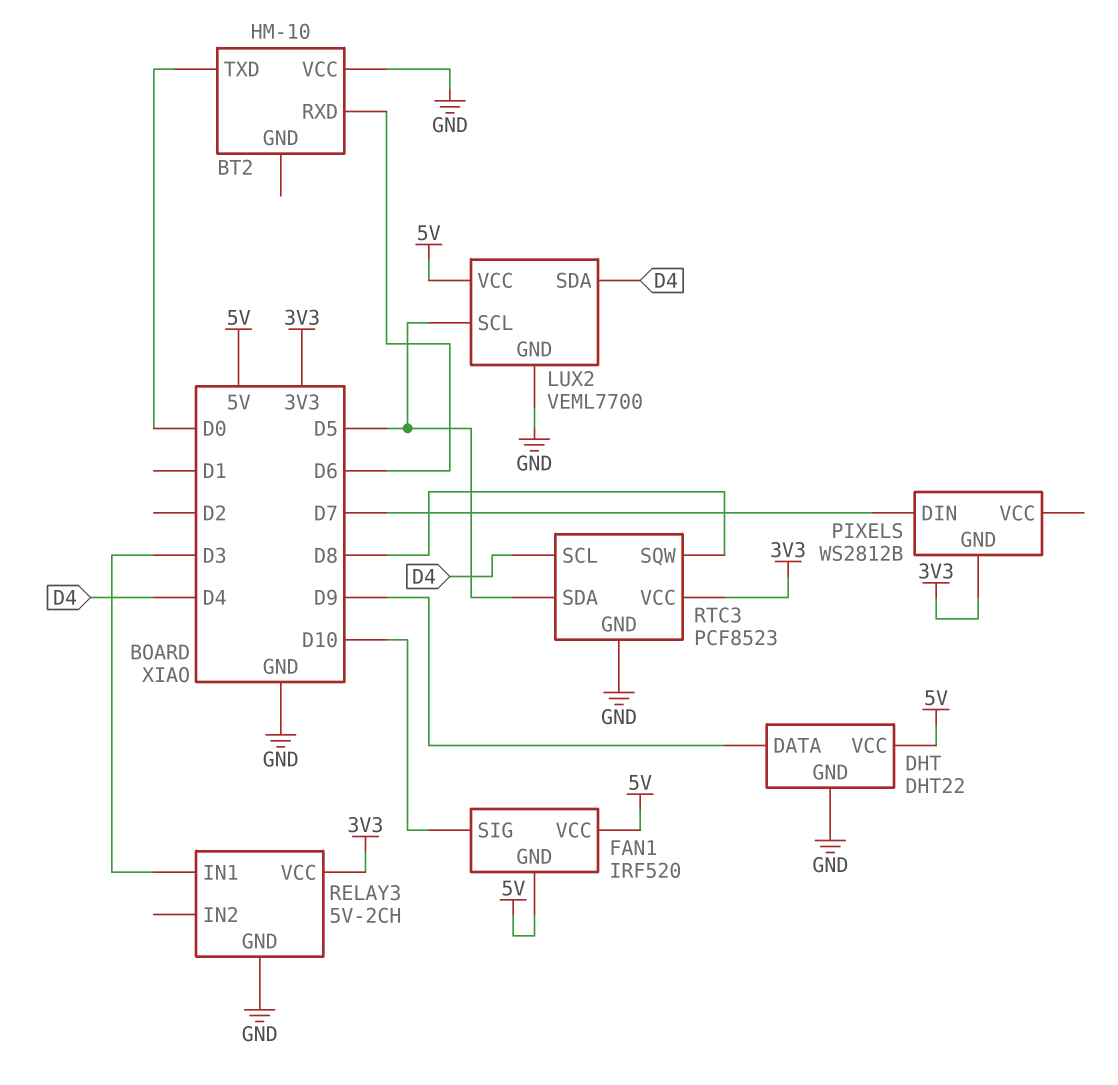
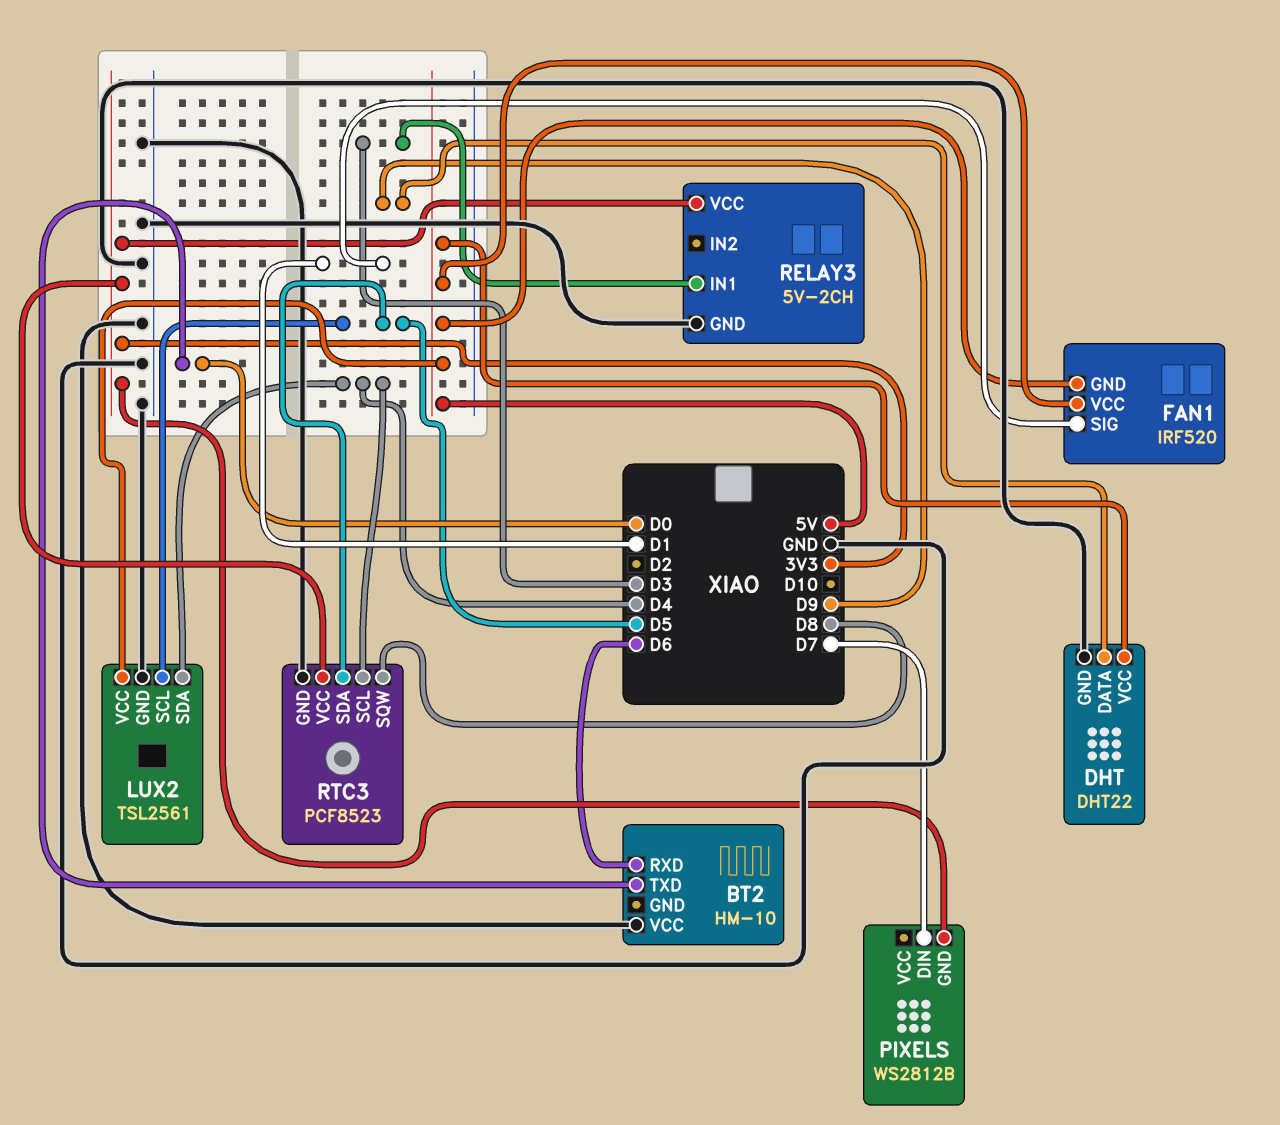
FAN1 pin SIG: D10 -> D1
LUX2: VEML7700 -> TSL2561

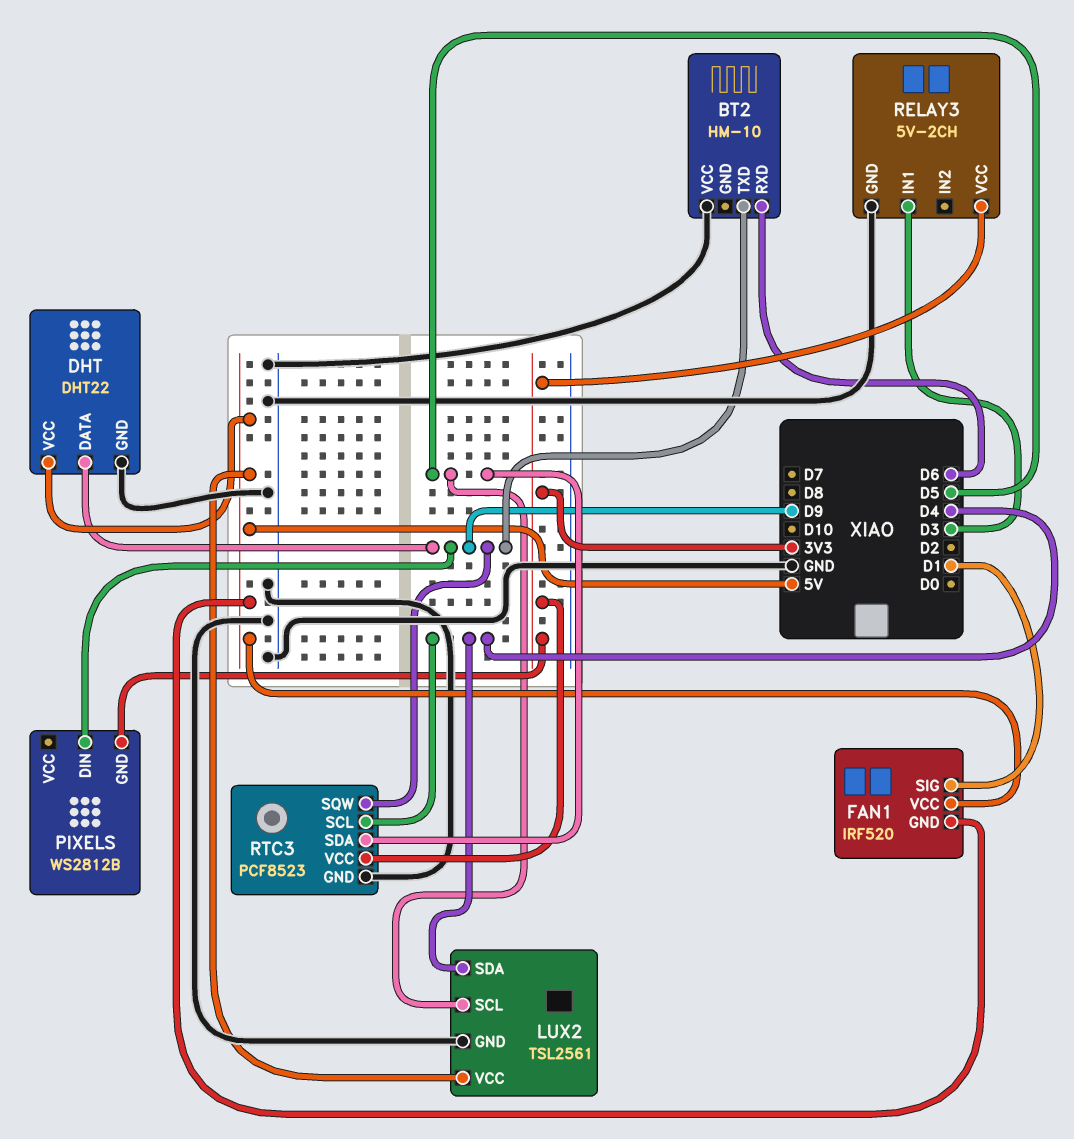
BT2 pin TXD: D0 -> D9
PIXELS pin DIN: D7 -> D9
RTC3 pin SQW: D8 -> D9

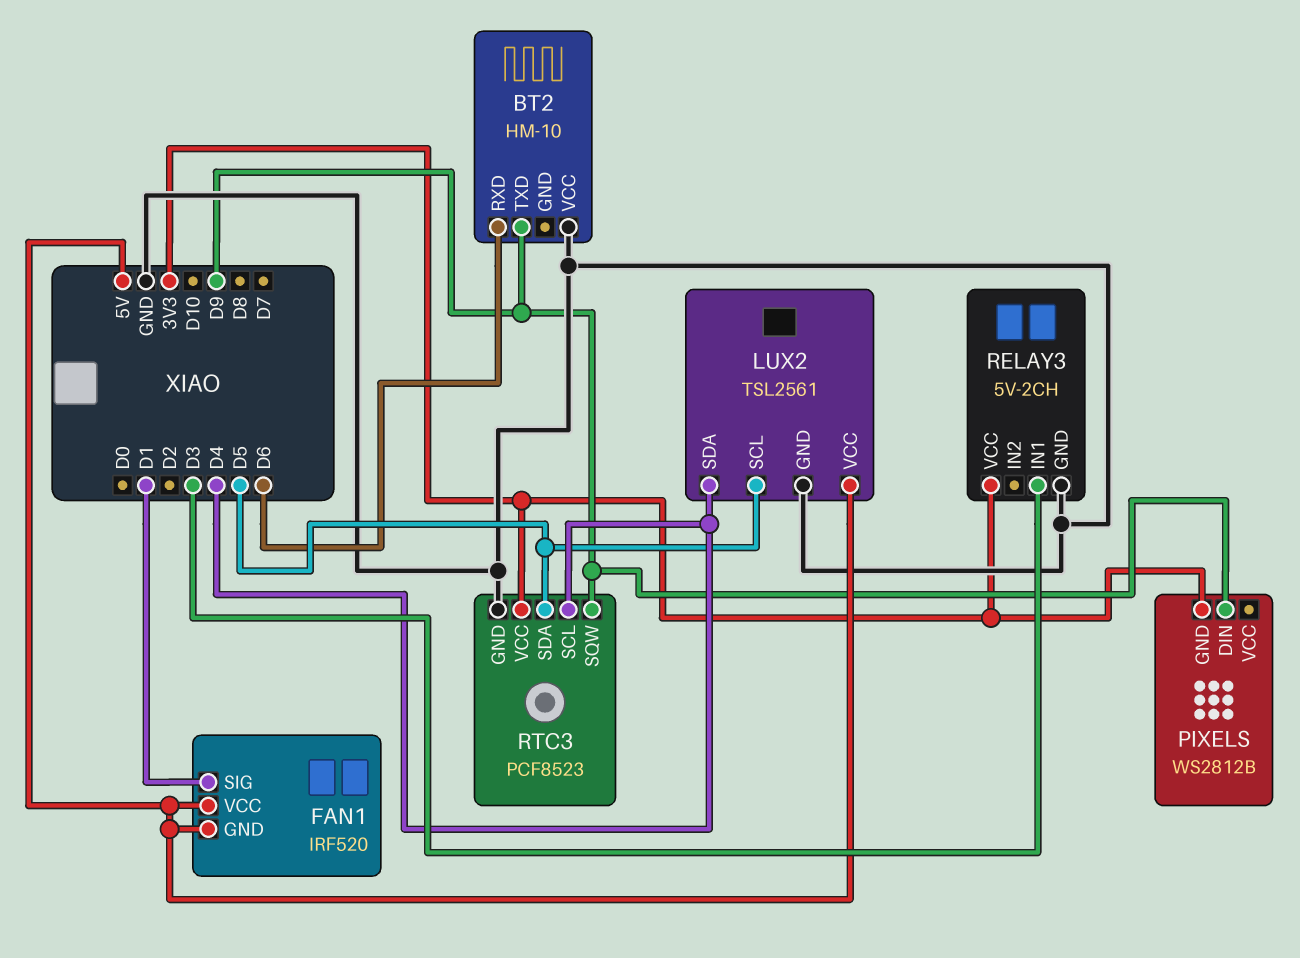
DHT: DHT22 -> none
DHT pin DATA: D9 -> none
DHT pin GND: GND -> none
DHT pin VCC: 5V -> none

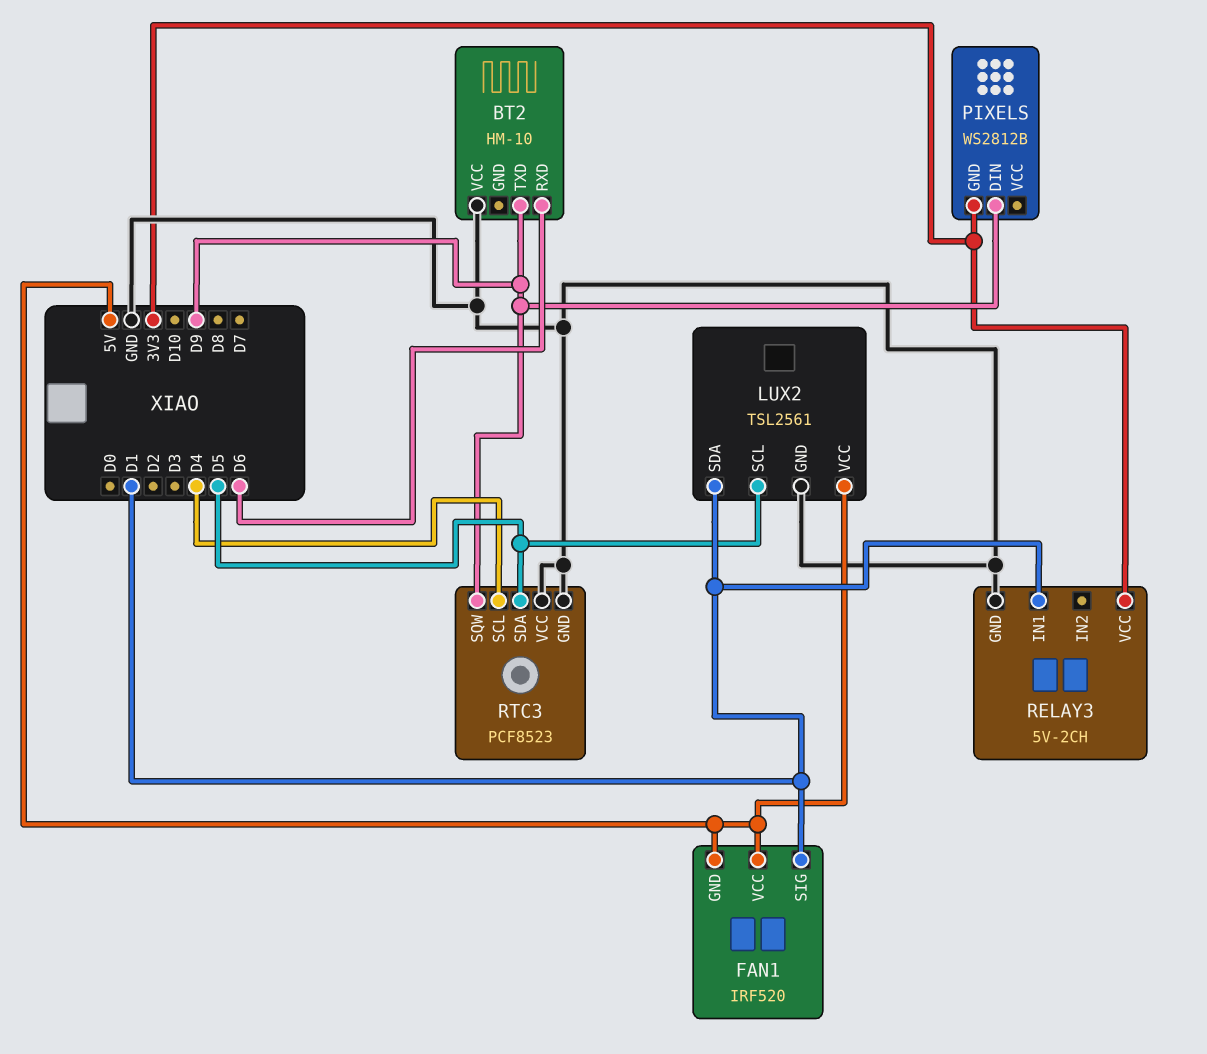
LUX2 pin SDA: D4 -> D1
RELAY3 pin IN1: D3 -> D1
RTC3 pin VCC: 3V3 -> GND

